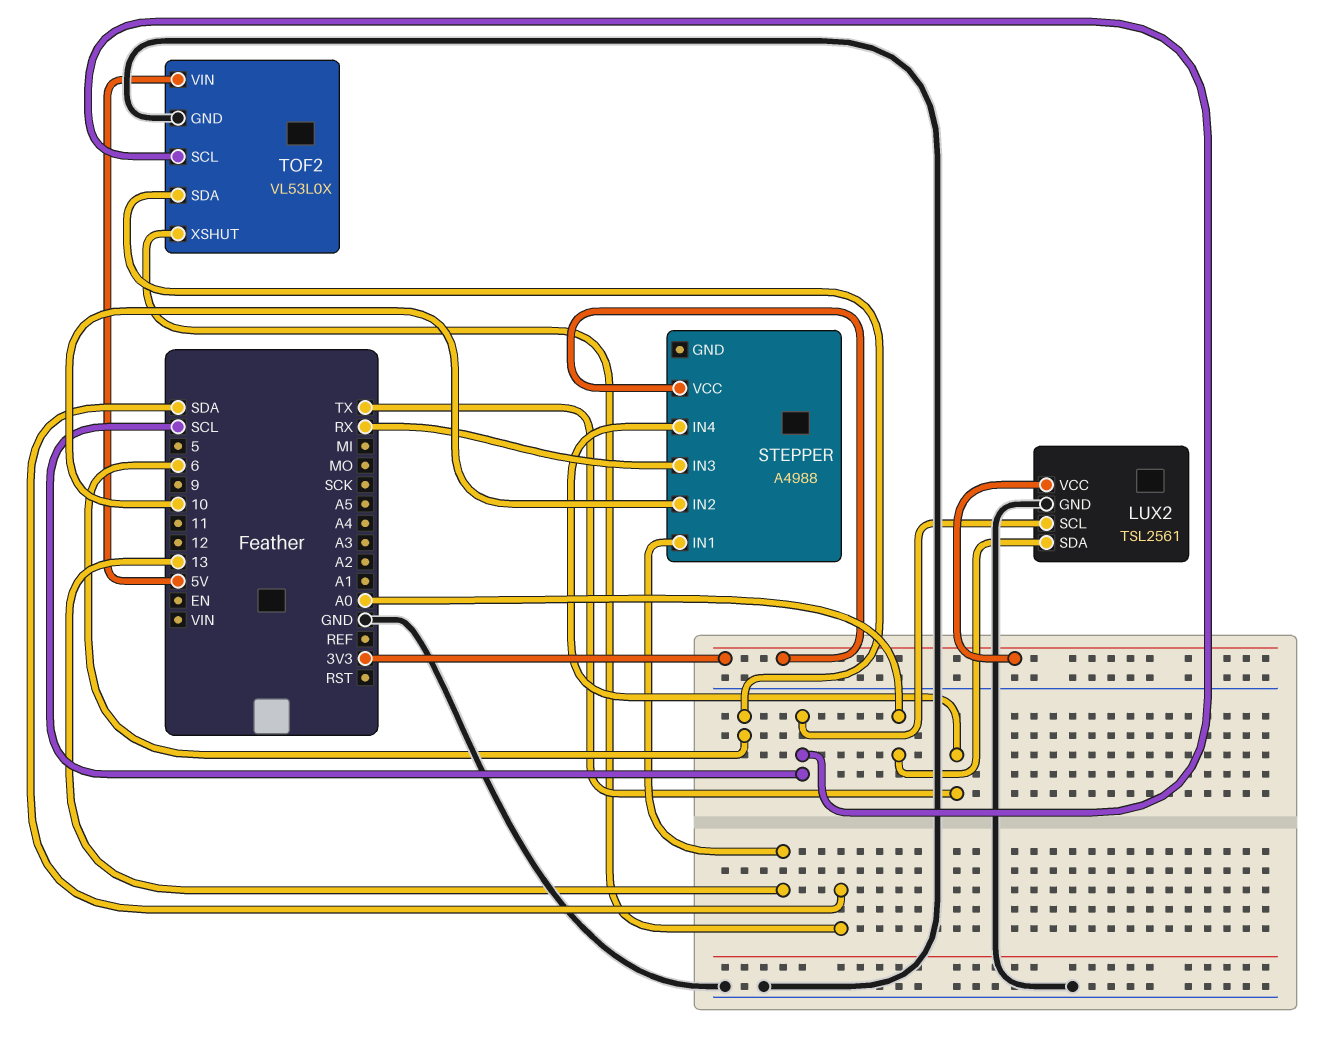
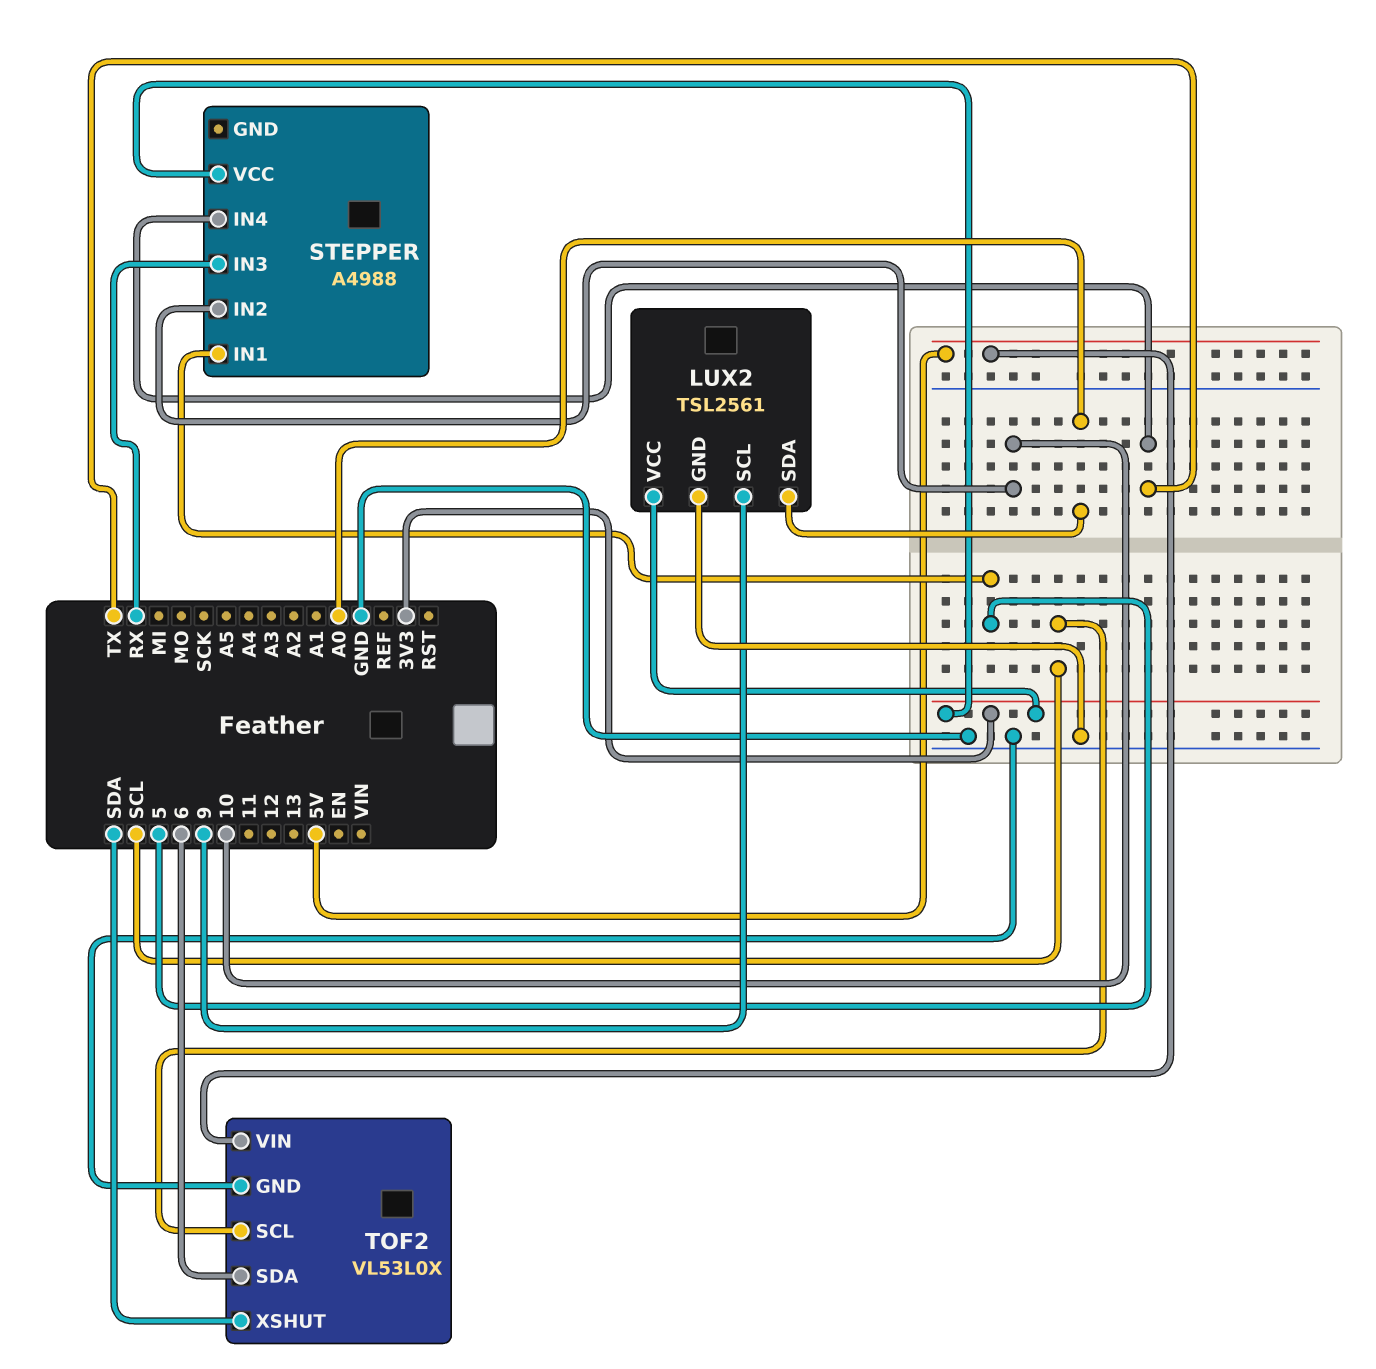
LUX2 pin SCL: SCL -> 9
STEPPER pin IN1: 13 -> 5

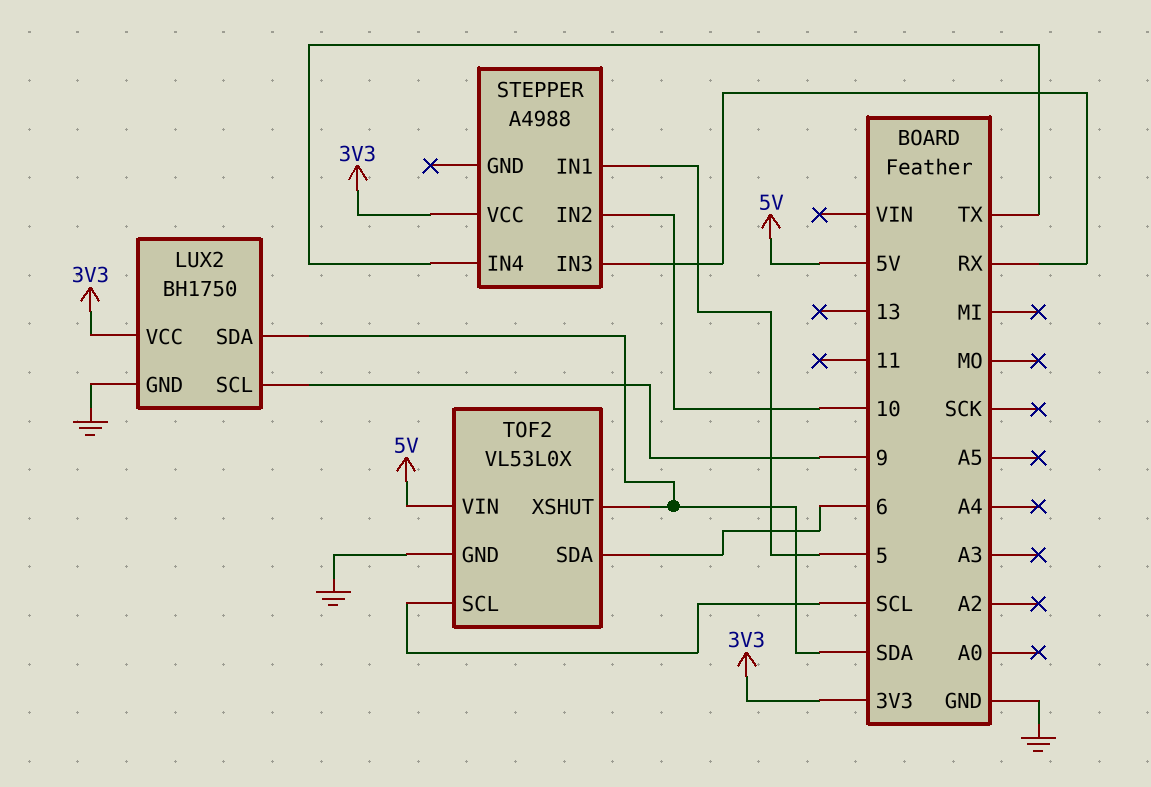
LUX2: TSL2561 -> BH1750
LUX2 pin SDA: A0 -> SDA

